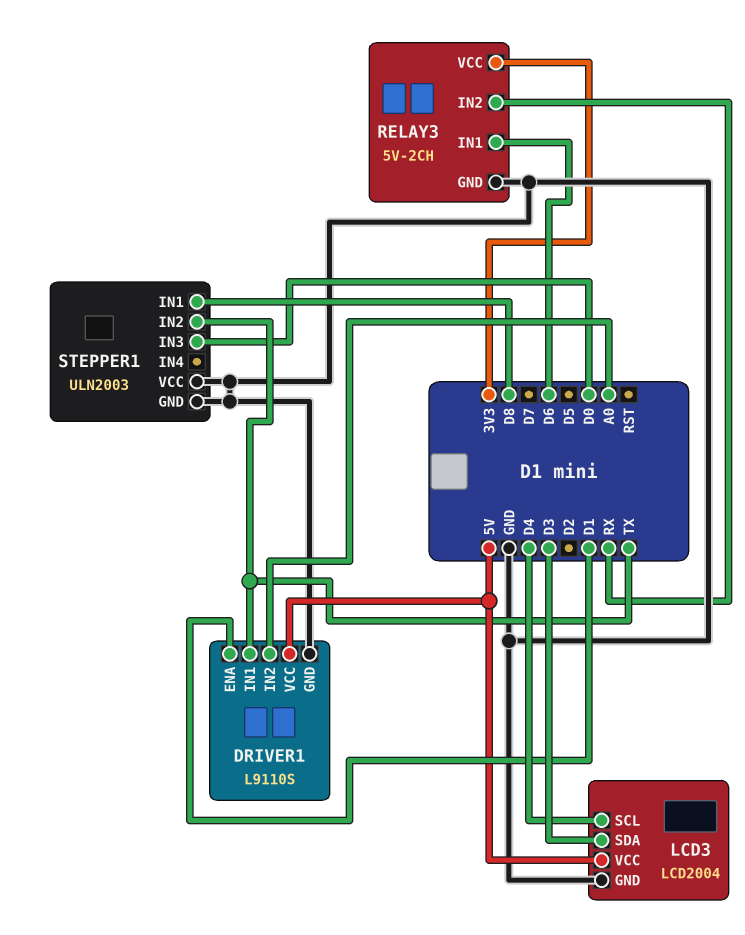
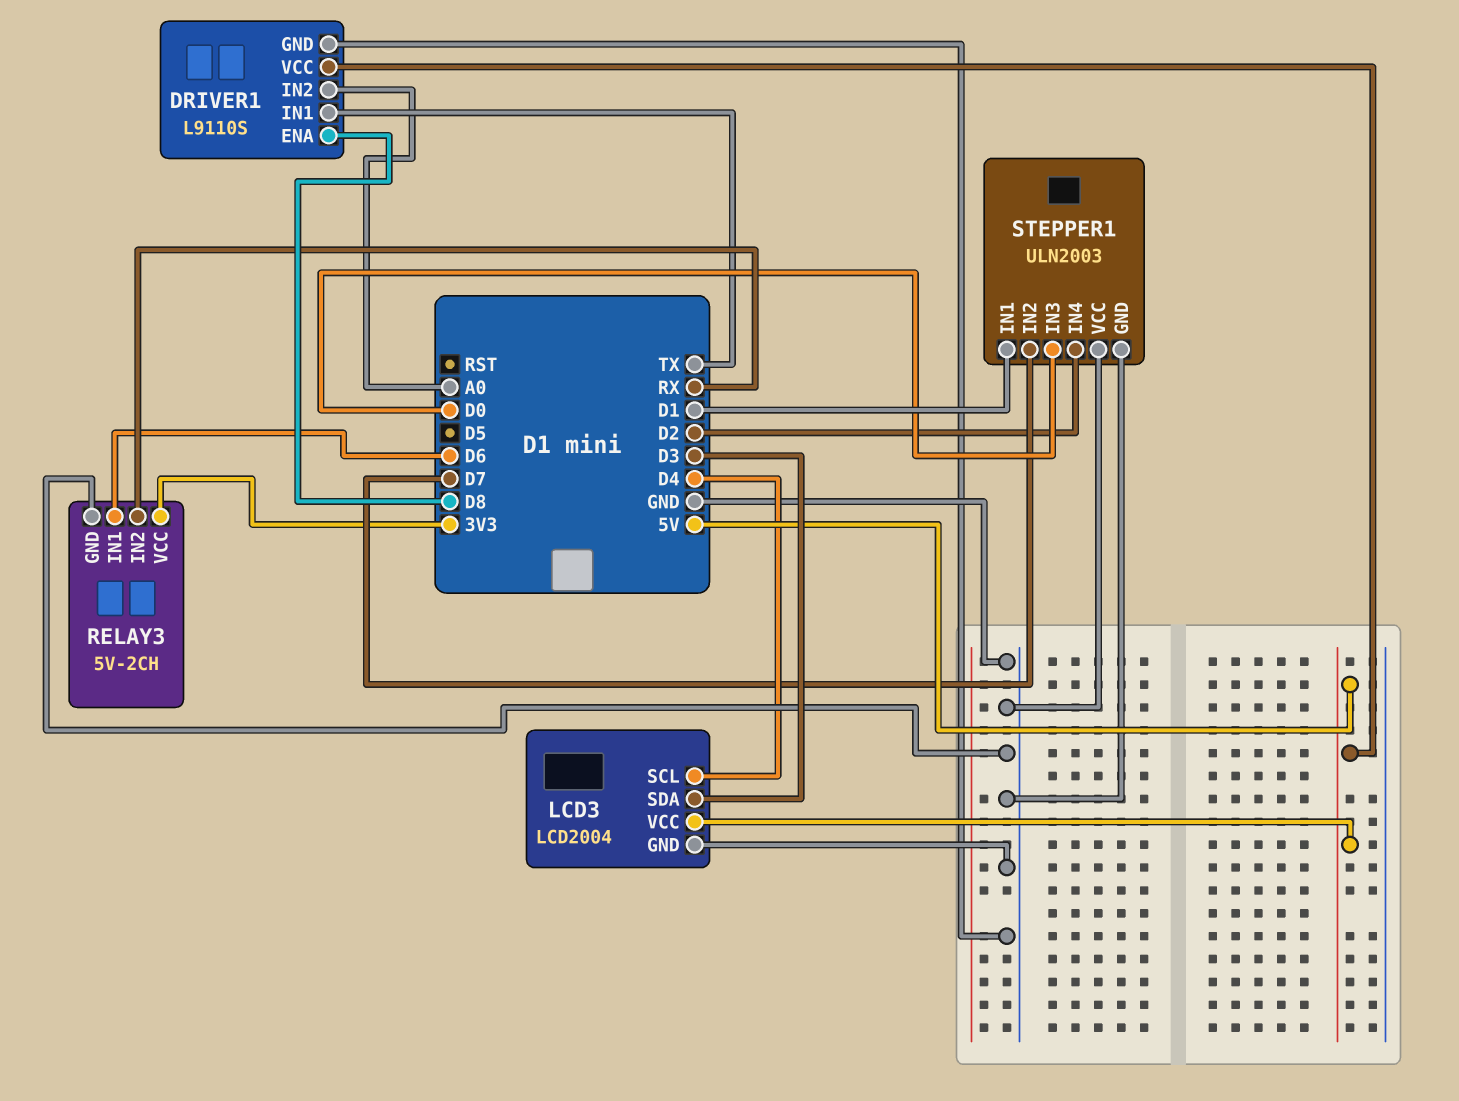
DRIVER1 pin ENA: D1 -> D8
STEPPER1 pin IN1: D8 -> D1
STEPPER1 pin IN2: TX -> D7
STEPPER1 pin IN4: none -> D2

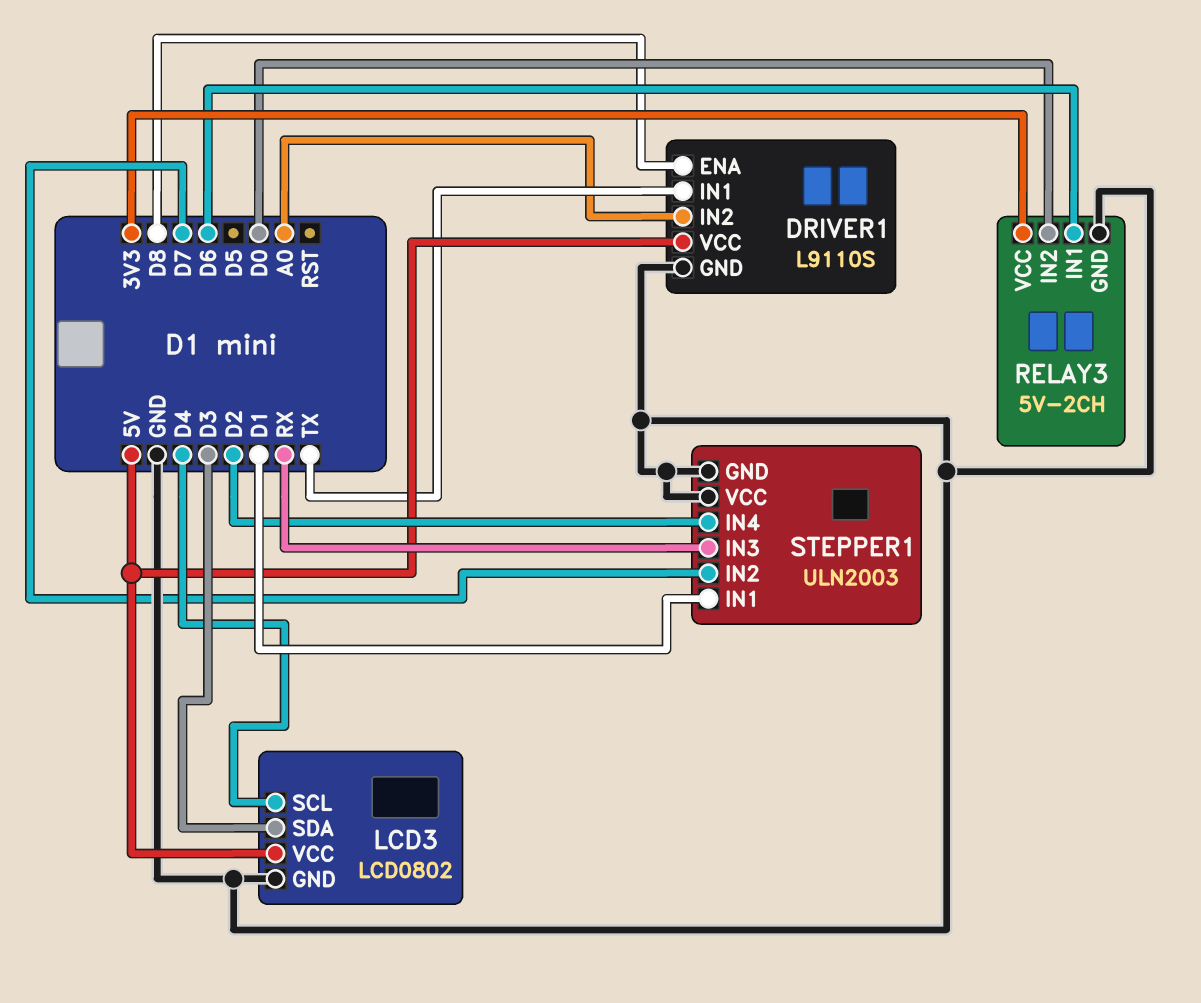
LCD3: LCD2004 -> LCD0802
RELAY3 pin IN2: RX -> D0
STEPPER1 pin IN3: D0 -> RX

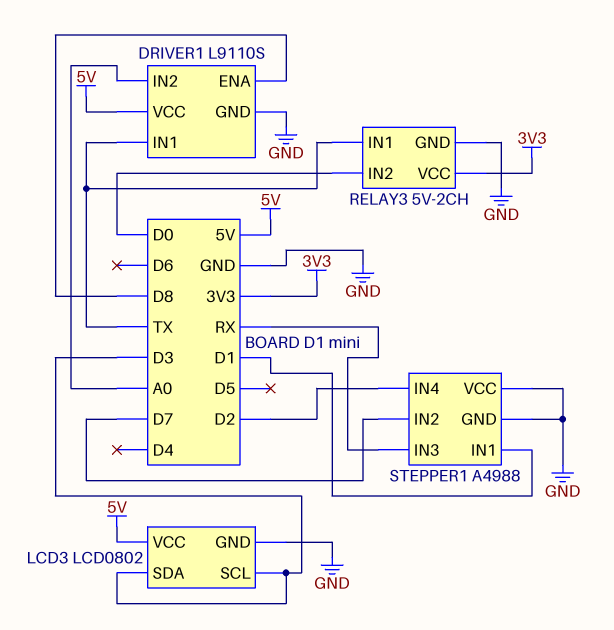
LCD3 pin SCL: D4 -> D3
RELAY3 pin IN1: D6 -> TX
STEPPER1: ULN2003 -> A4988

